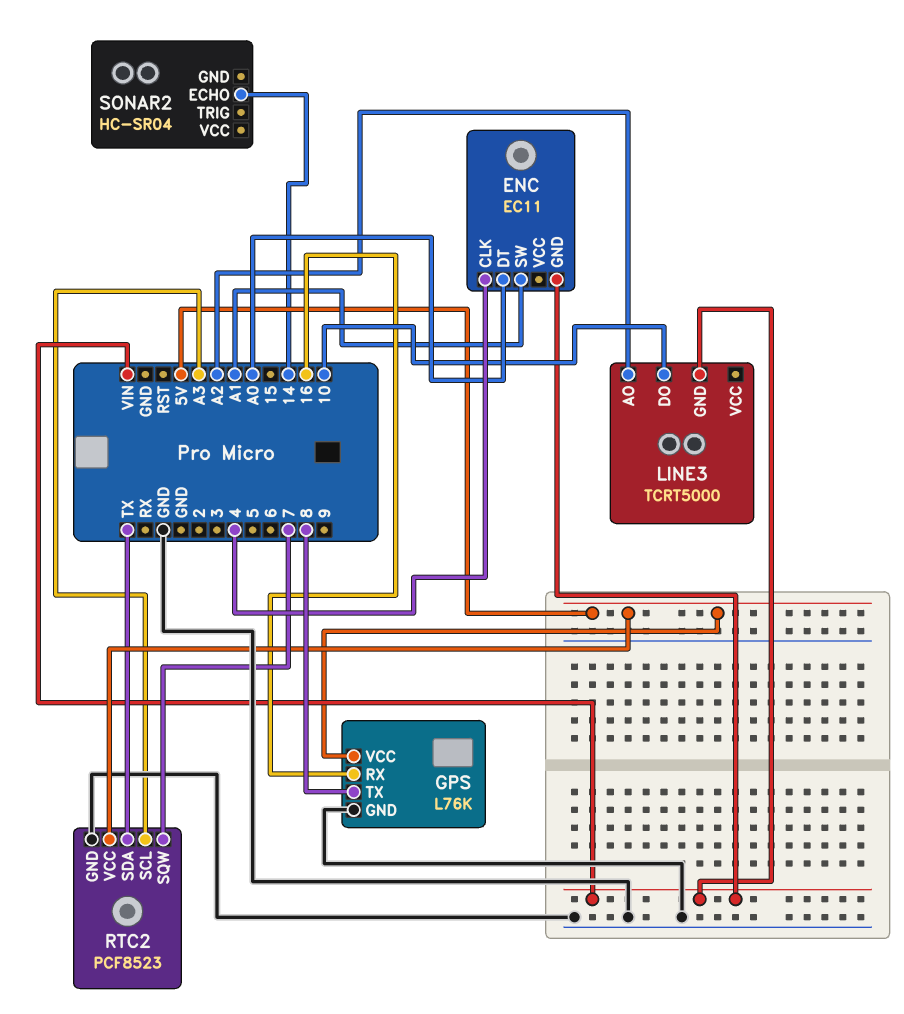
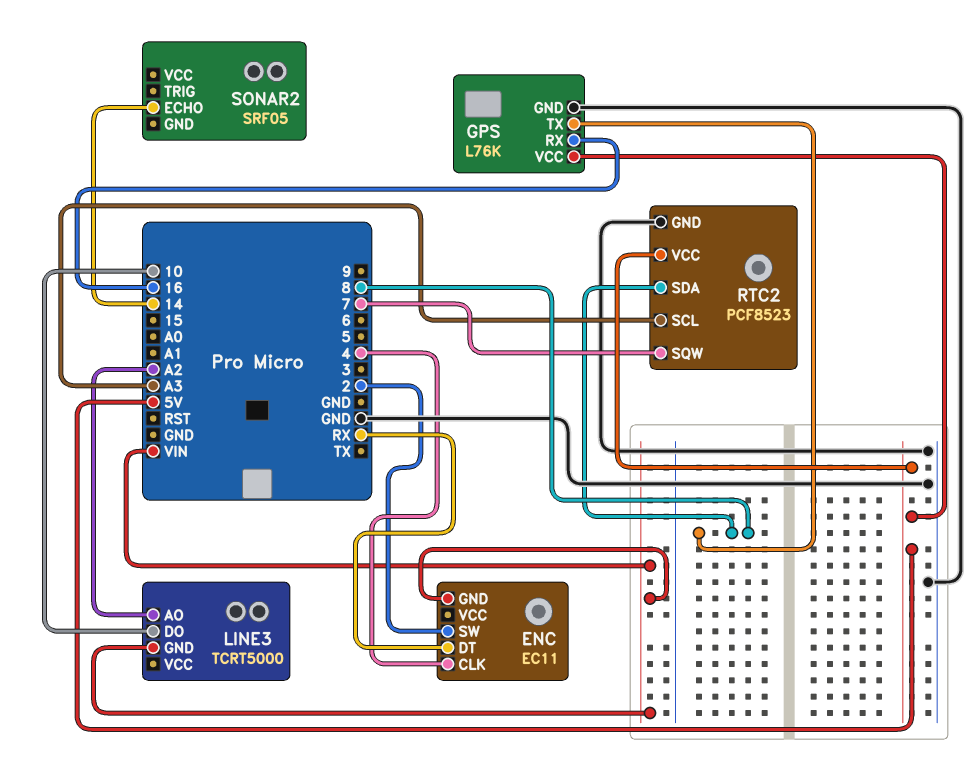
ENC pin DT: A0 -> RX
ENC pin SW: A1 -> 2
RTC2 pin SDA: TX -> 8
SONAR2: HC-SR04 -> SRF05

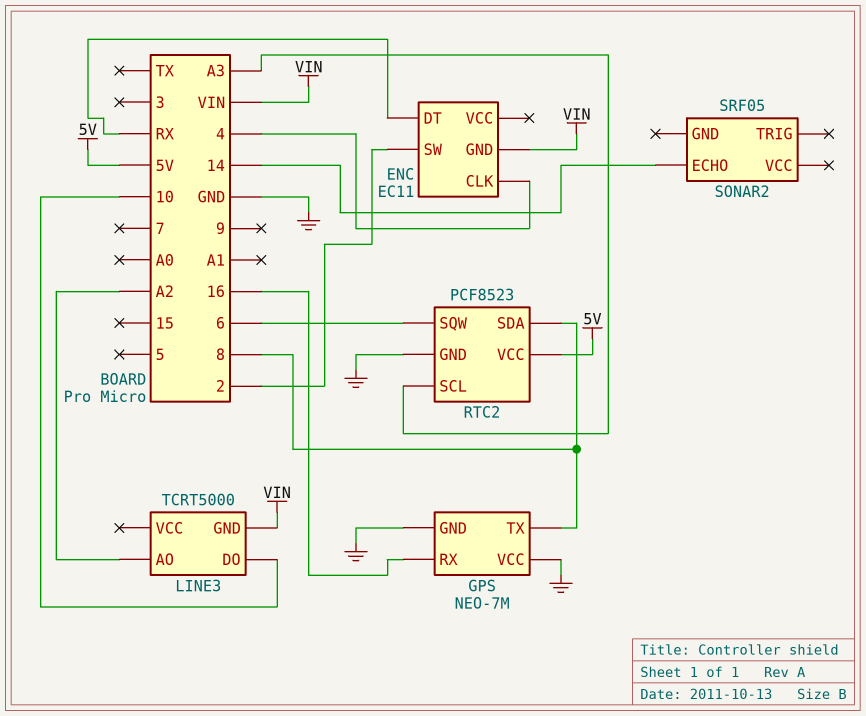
GPS: L76K -> NEO-7M
GPS pin VCC: 5V -> GND
RTC2 pin SQW: 7 -> 6

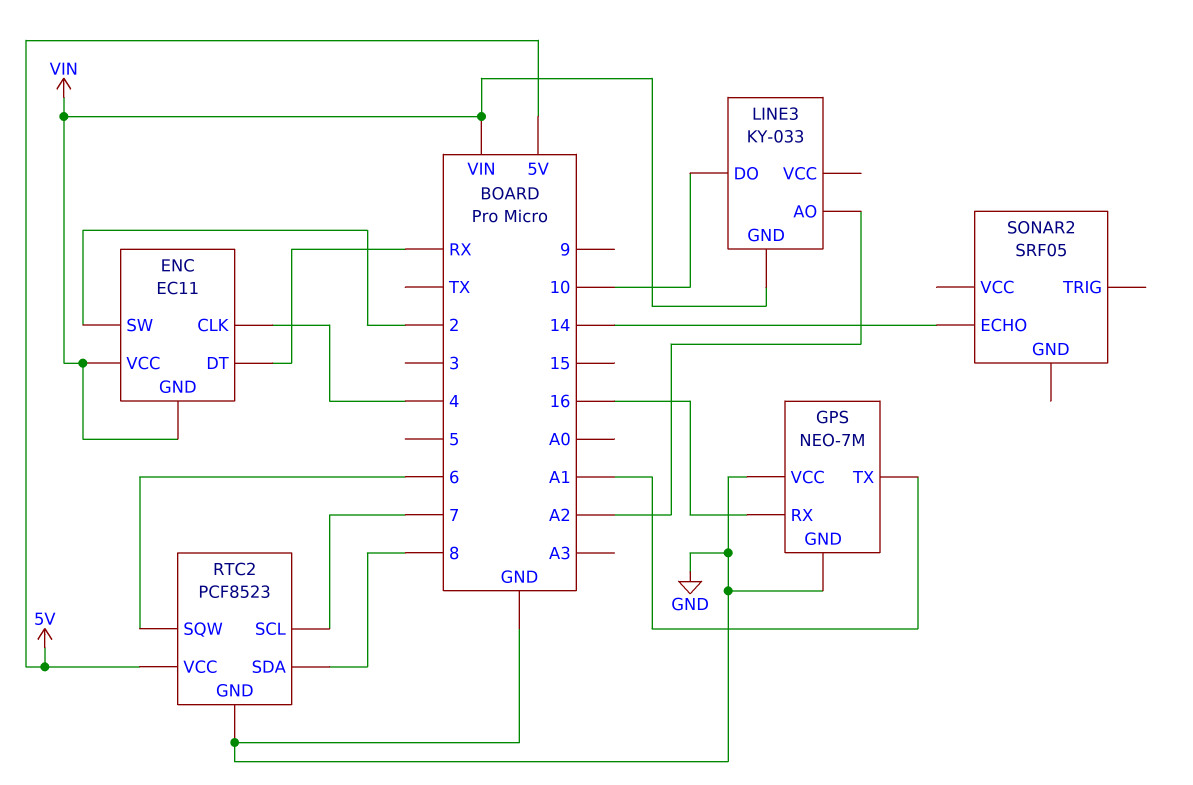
ENC pin VCC: none -> VIN
GPS pin TX: 8 -> A1
LINE3: TCRT5000 -> KY-033
RTC2 pin SCL: A3 -> 7

